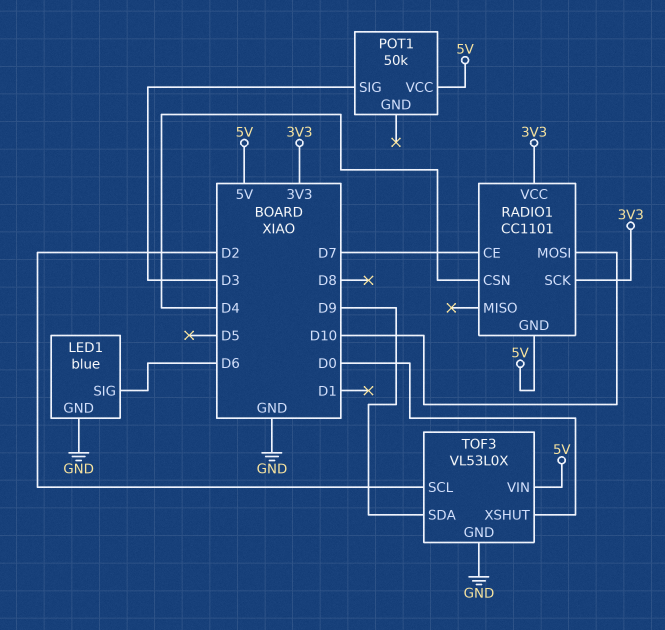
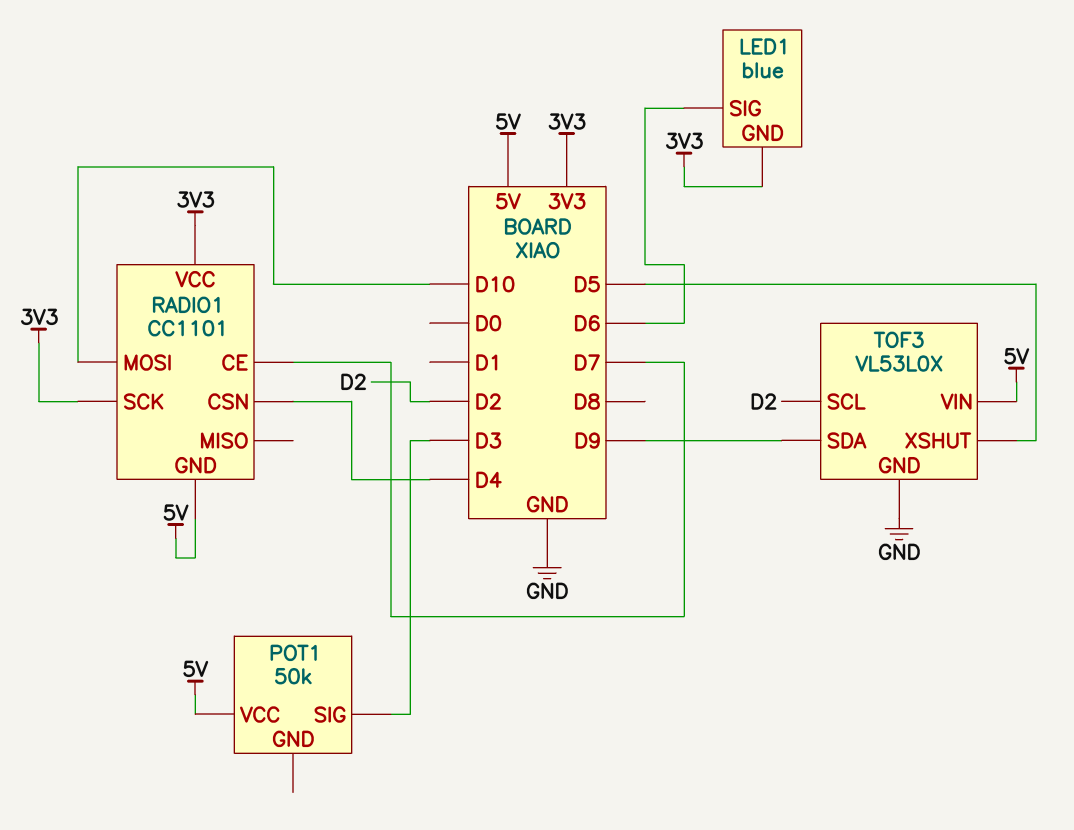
LED1 pin GND: GND -> 3V3
TOF3 pin XSHUT: D0 -> D5

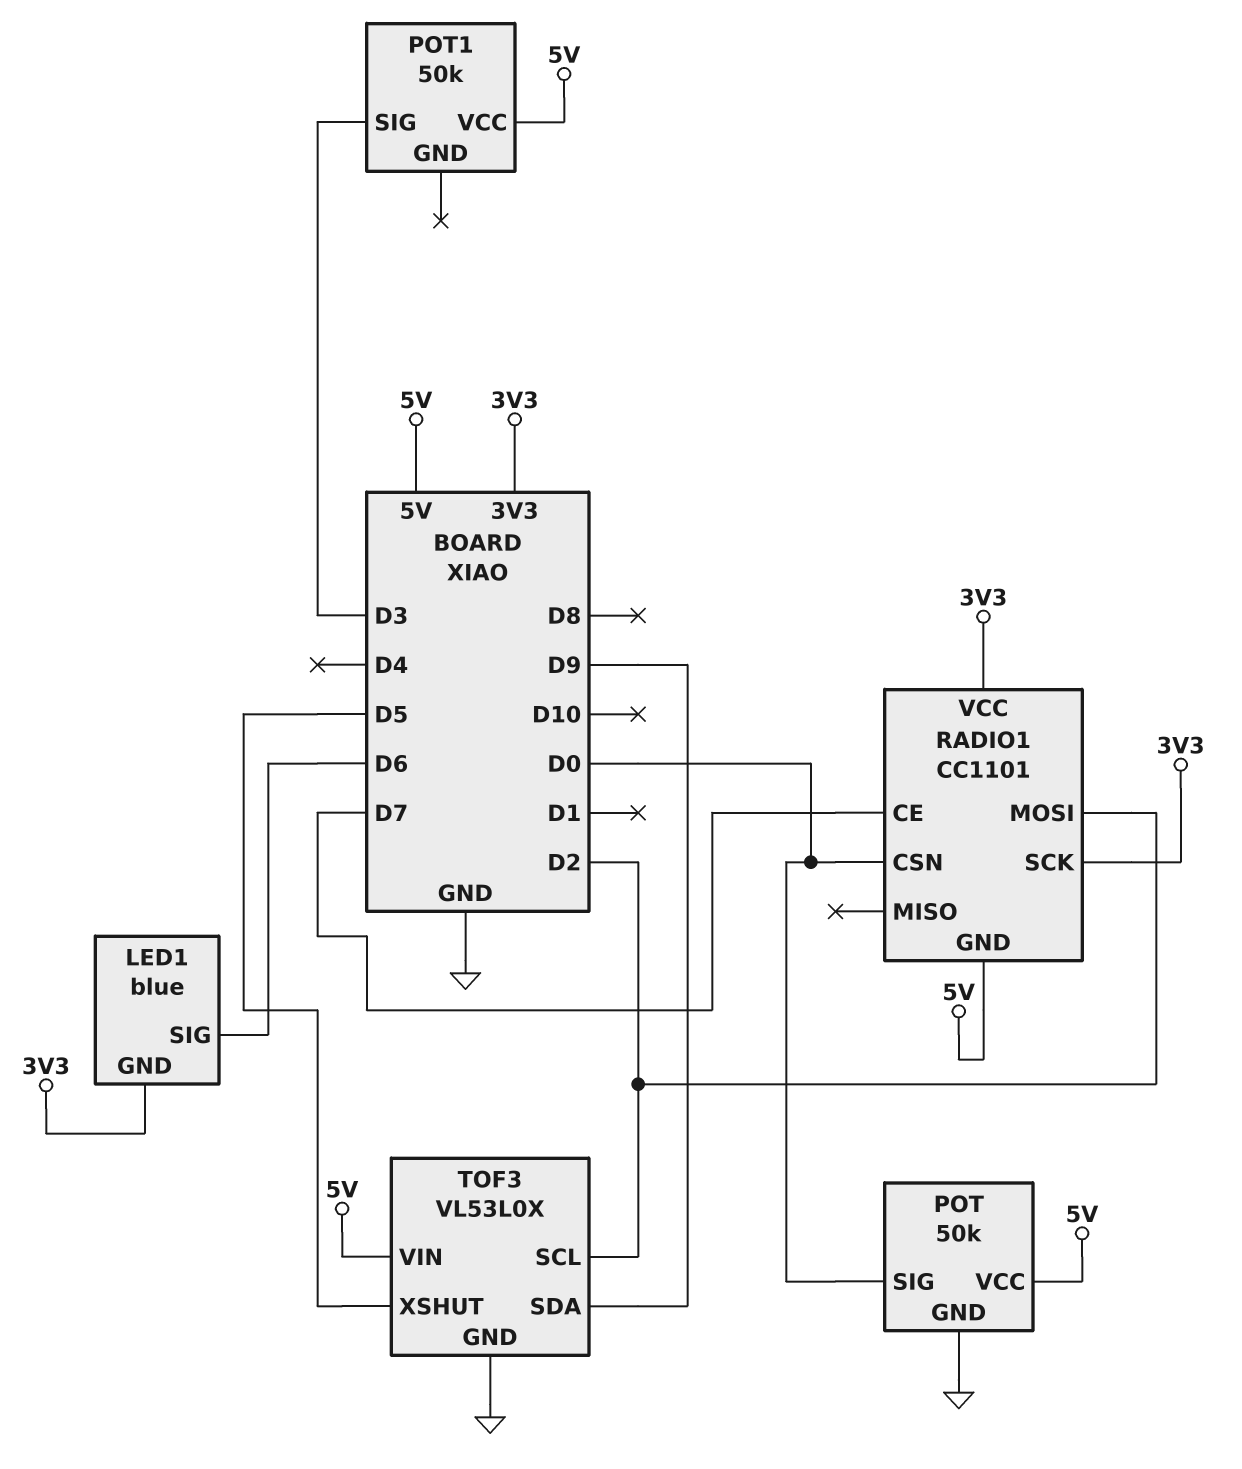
POT: none -> 50k
POT pin GND: none -> GND
POT pin SIG: none -> D0
POT pin VCC: none -> 5V
RADIO1 pin CSN: D4 -> D0
RADIO1 pin MOSI: D10 -> D2

